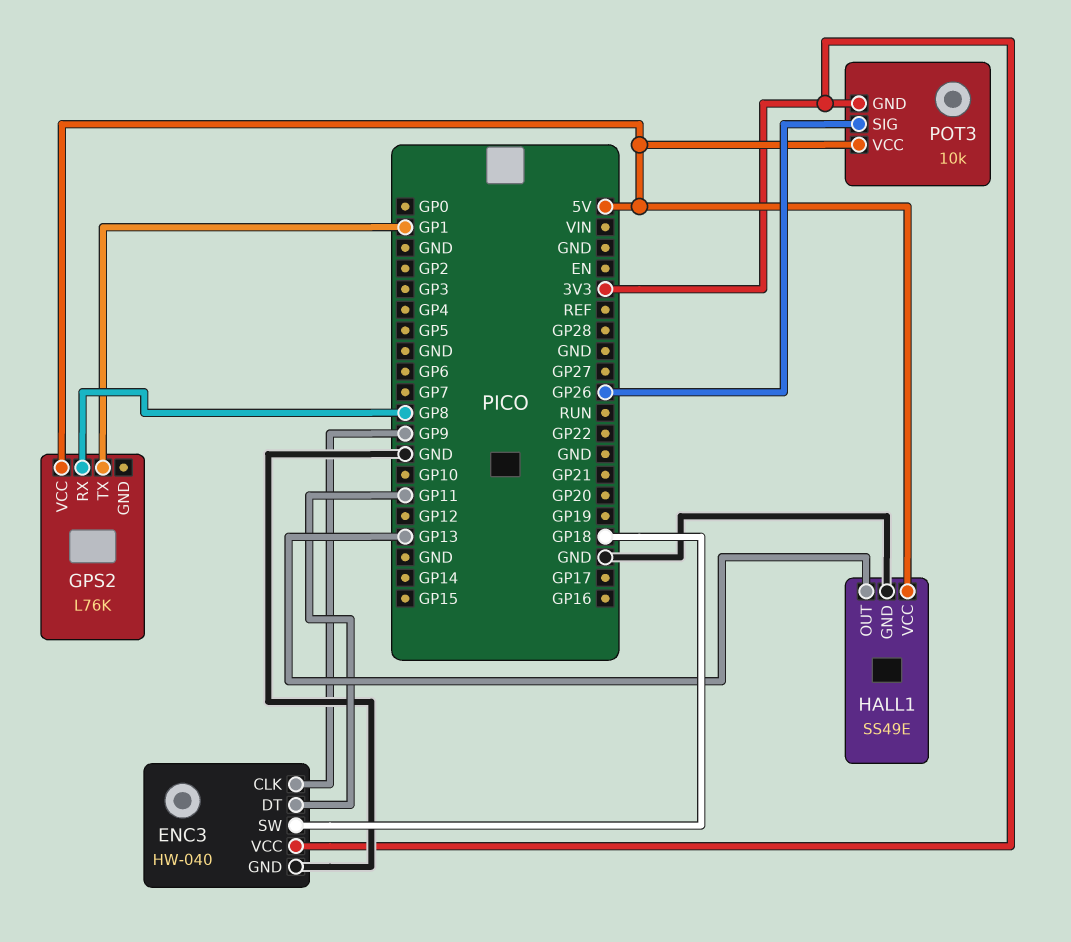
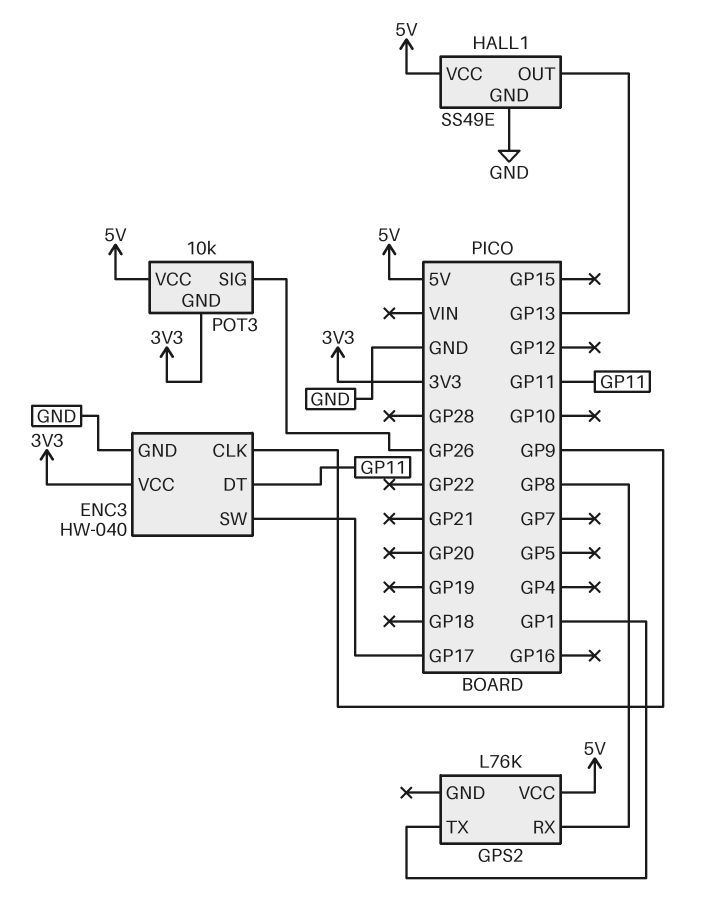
ENC3 pin SW: GP18 -> GP17

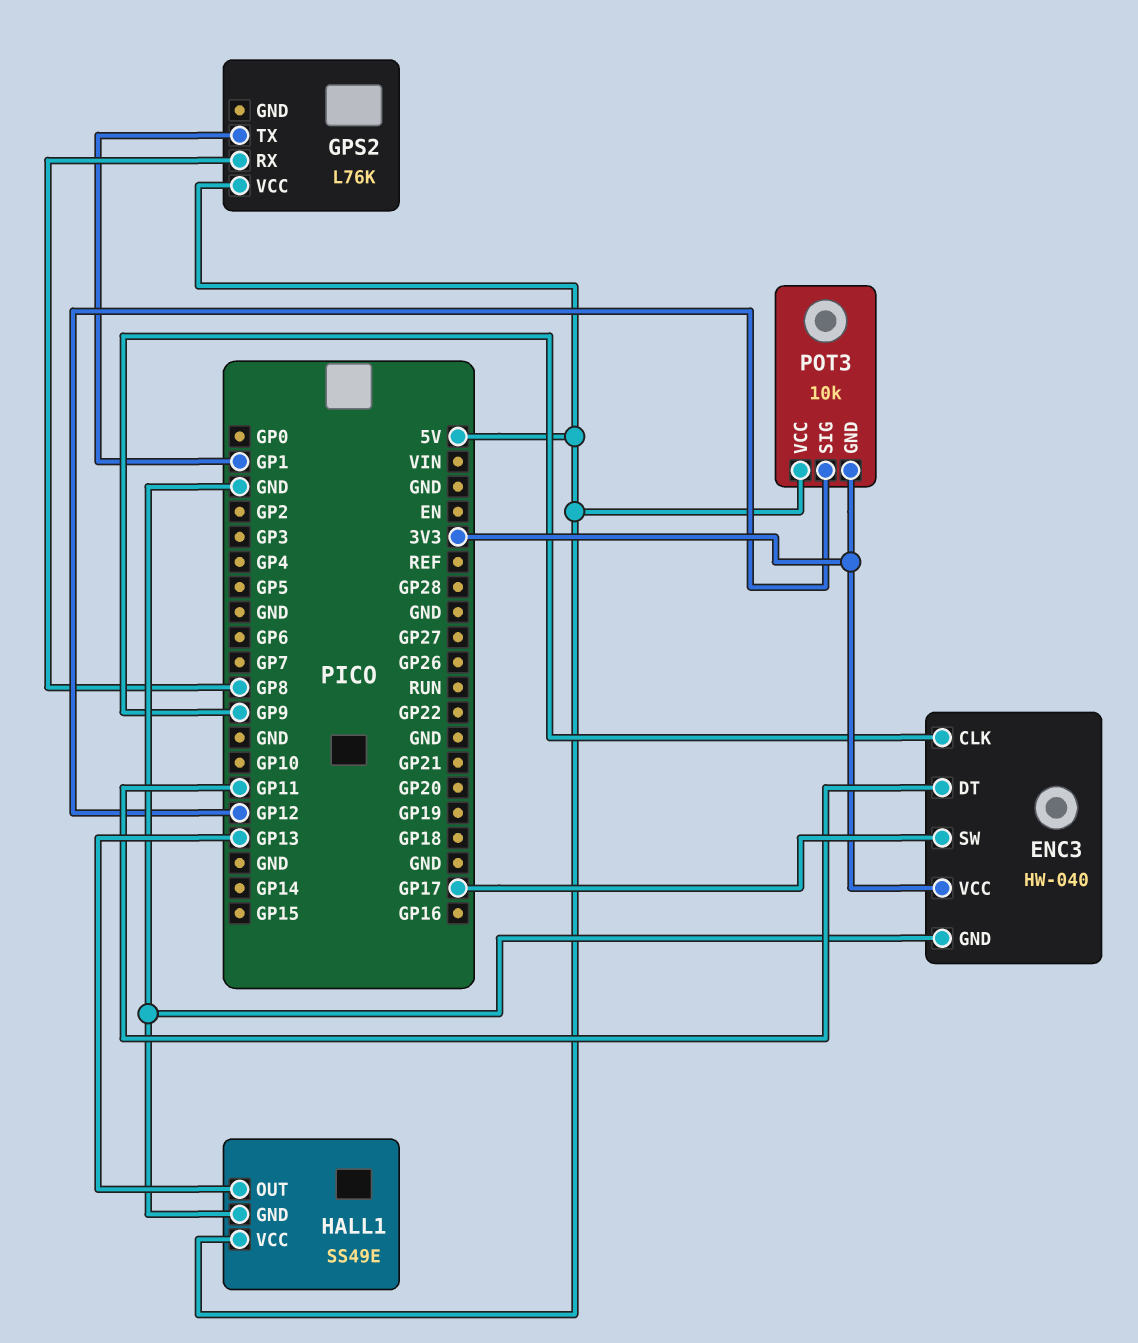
POT3 pin SIG: GP26 -> GP12

